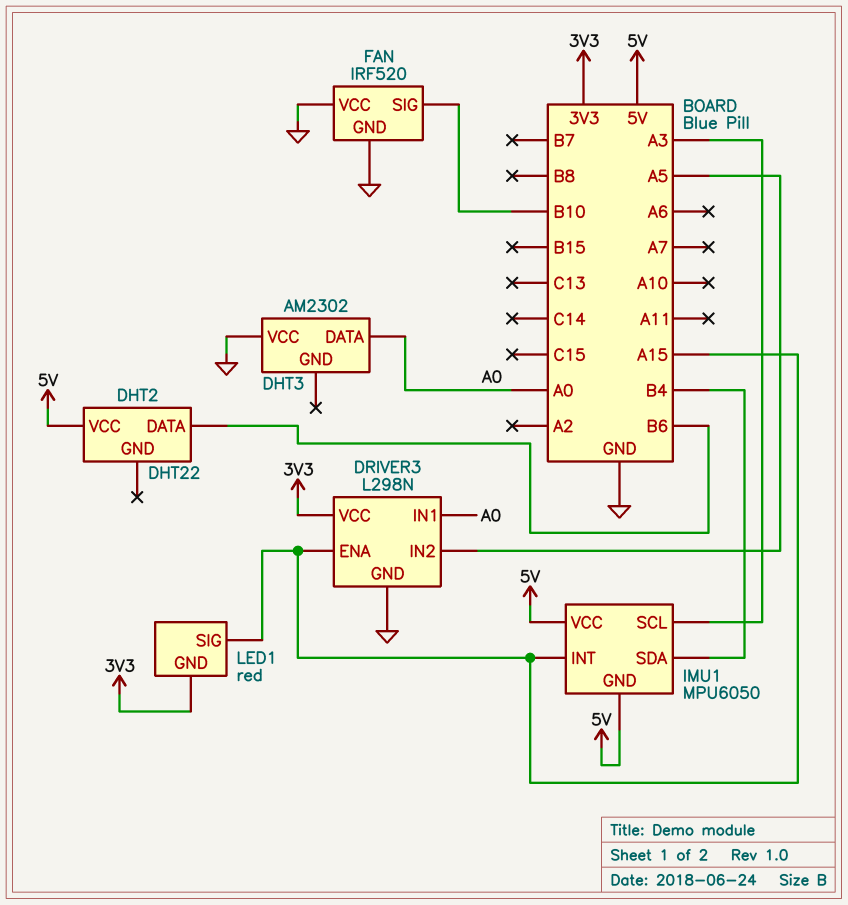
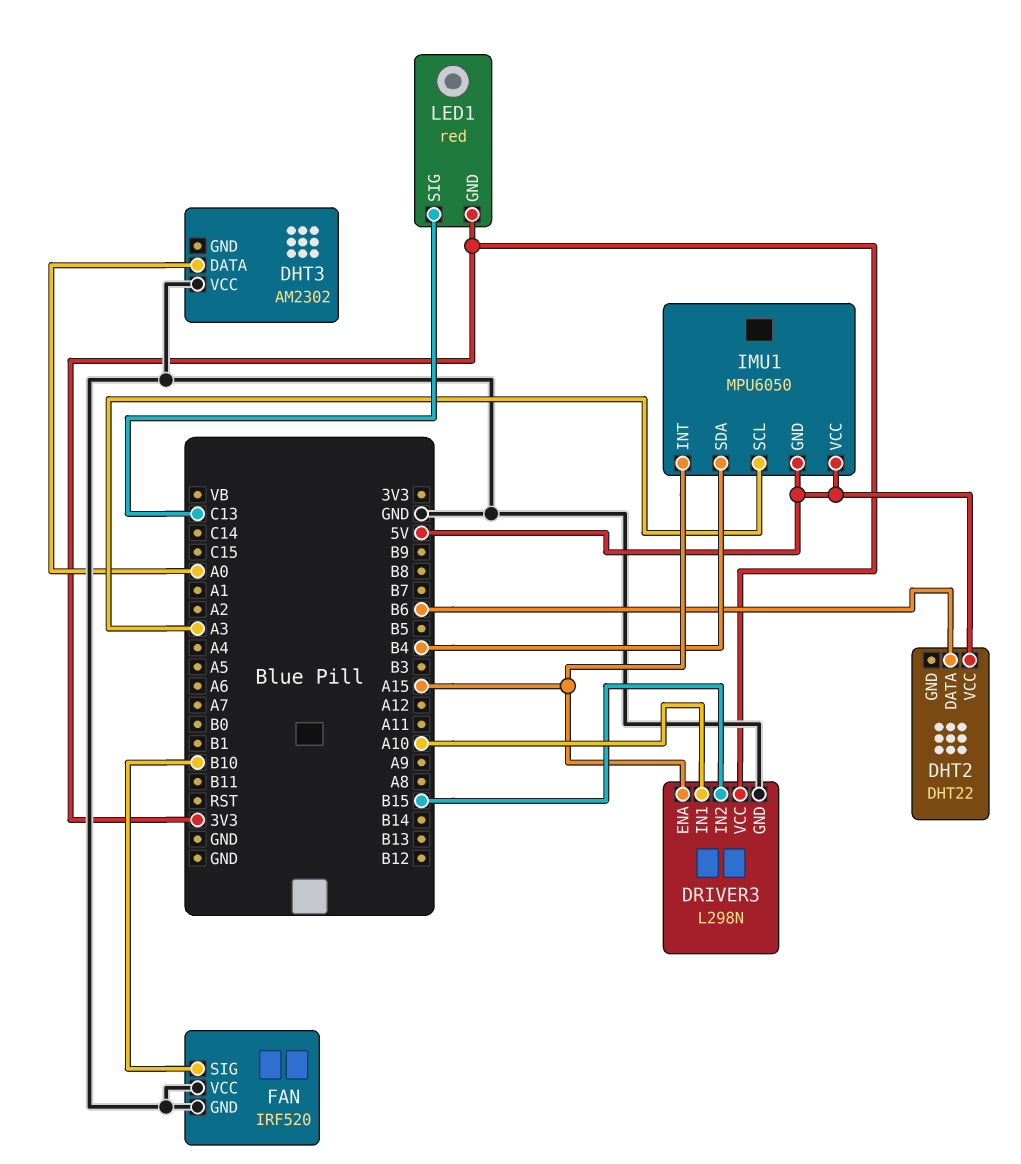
DRIVER3 pin IN1: A0 -> A10
DRIVER3 pin IN2: A5 -> B15
LED1 pin SIG: A15 -> C13

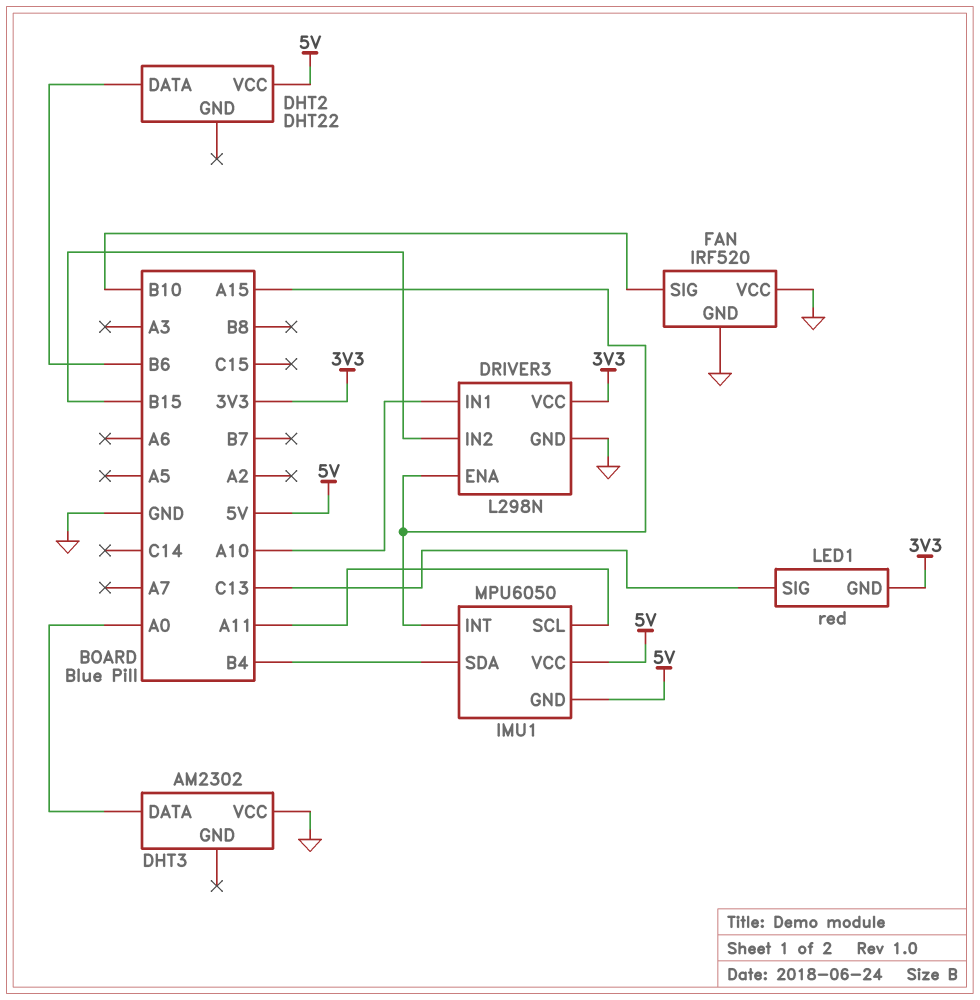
IMU1 pin SCL: A3 -> A11

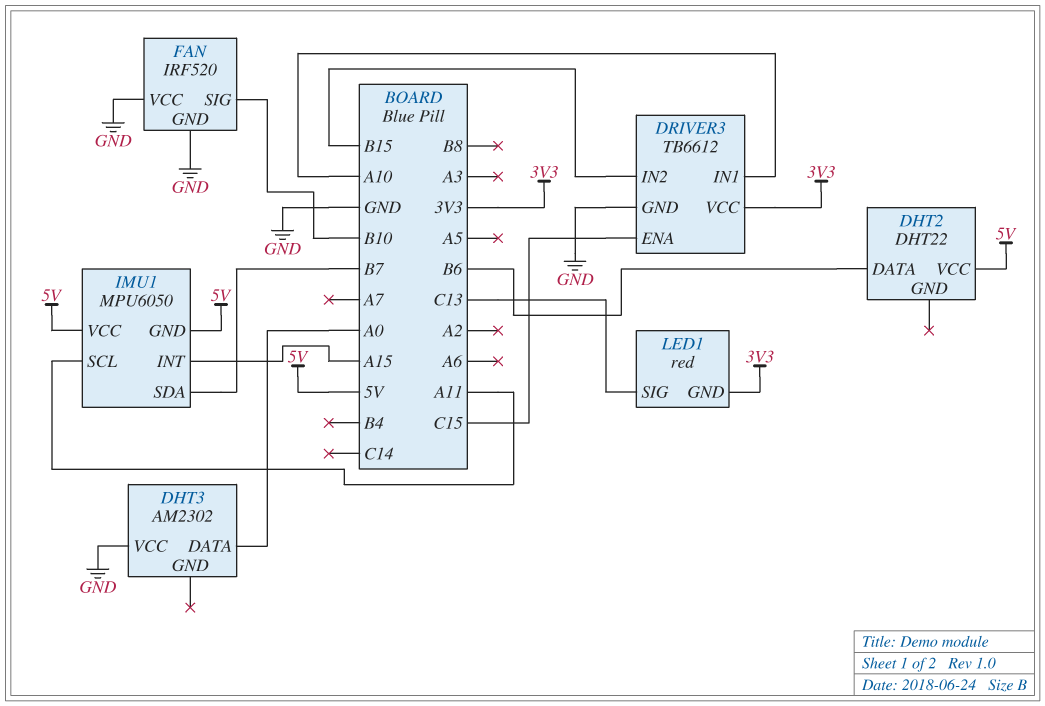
DRIVER3: L298N -> TB6612
DRIVER3 pin ENA: A15 -> C15
IMU1 pin SDA: B4 -> B7

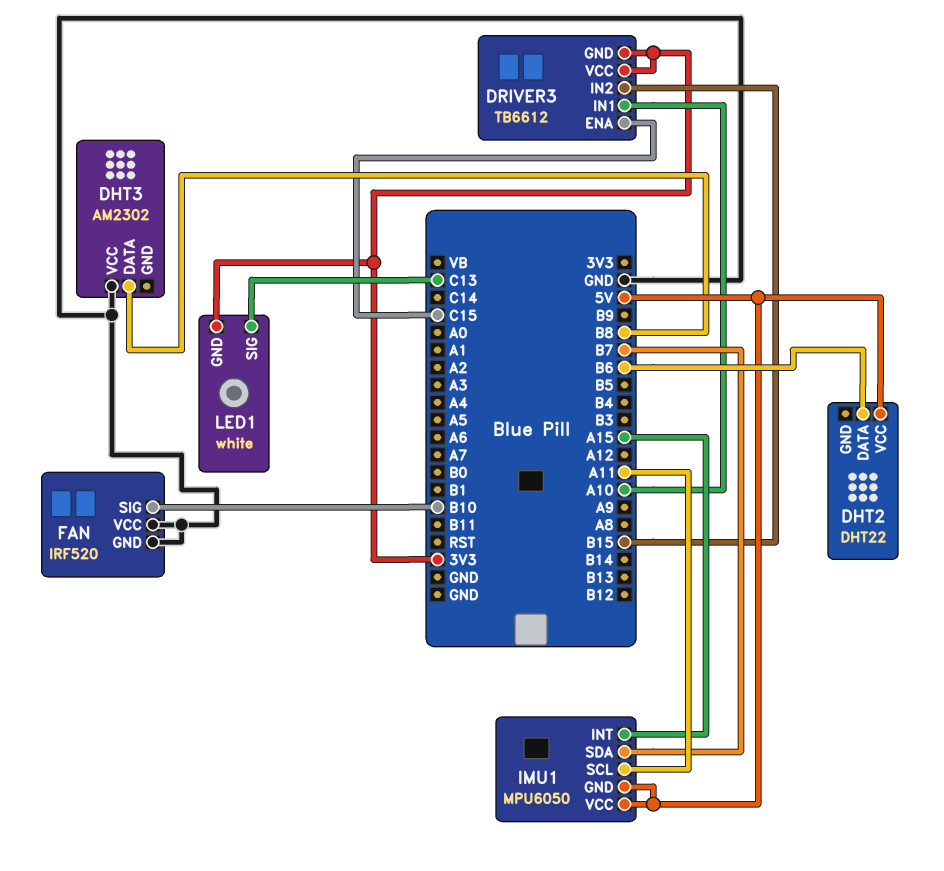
DHT3 pin DATA: A0 -> B8
DRIVER3 pin GND: GND -> 3V3
LED1: red -> white

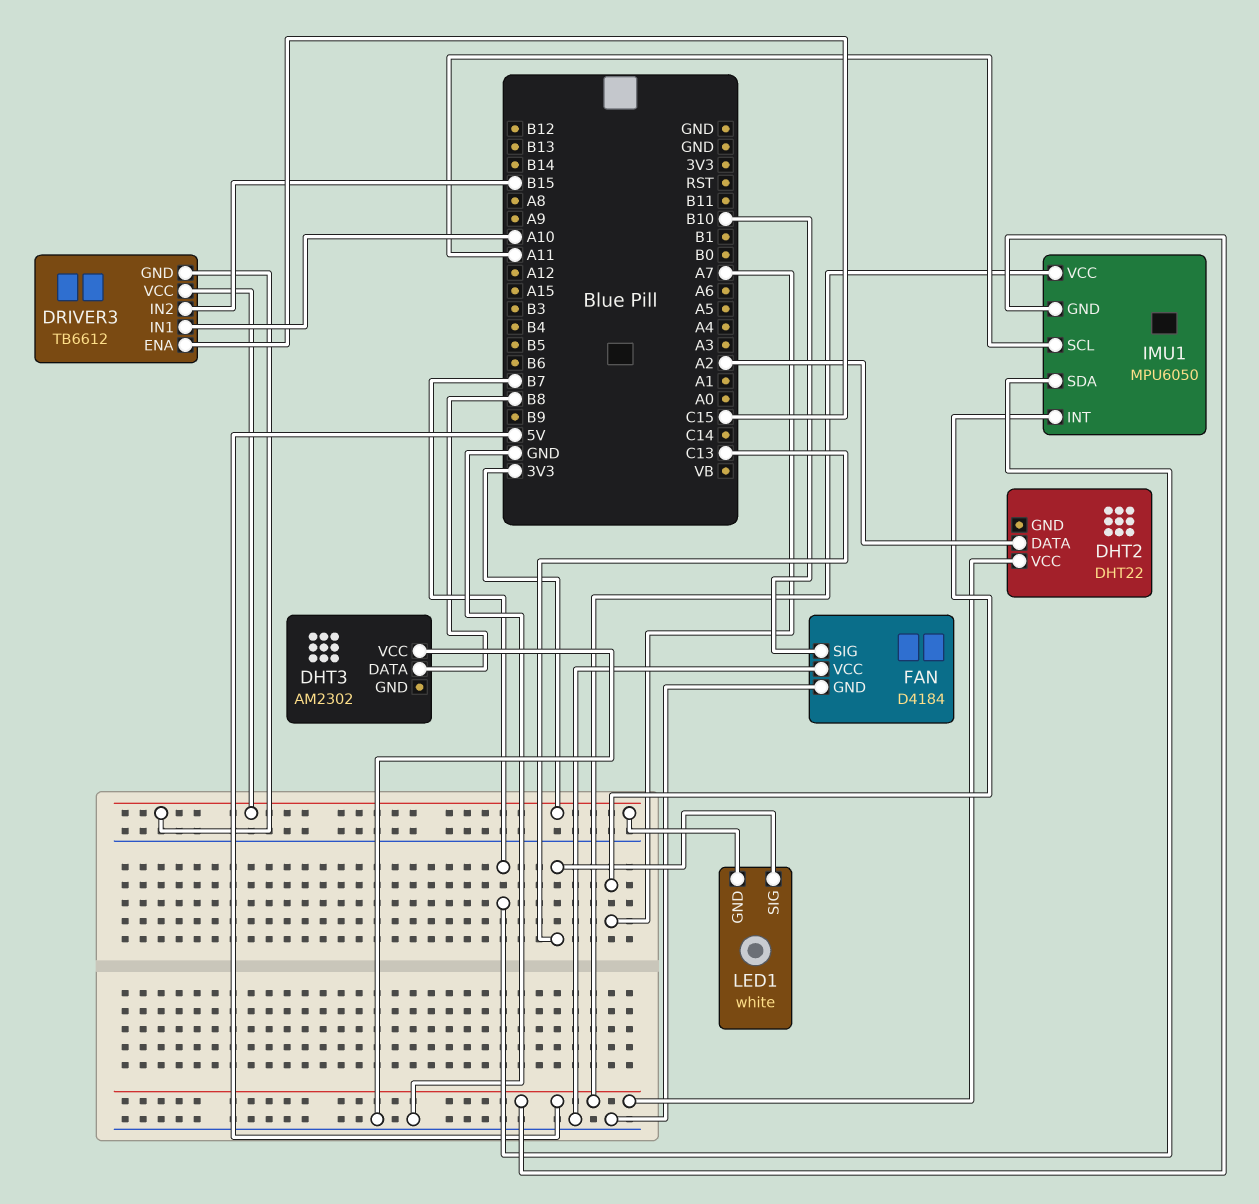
DHT2 pin DATA: B6 -> A2
FAN: IRF520 -> D4184
IMU1 pin INT: A15 -> A7

